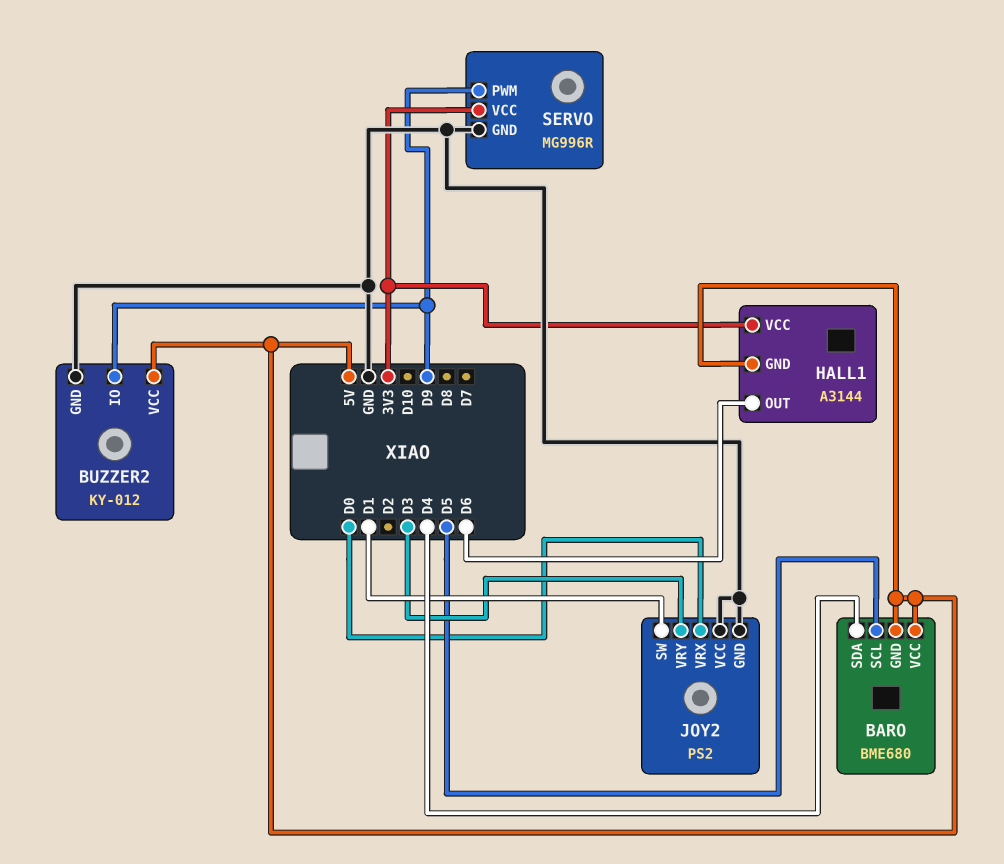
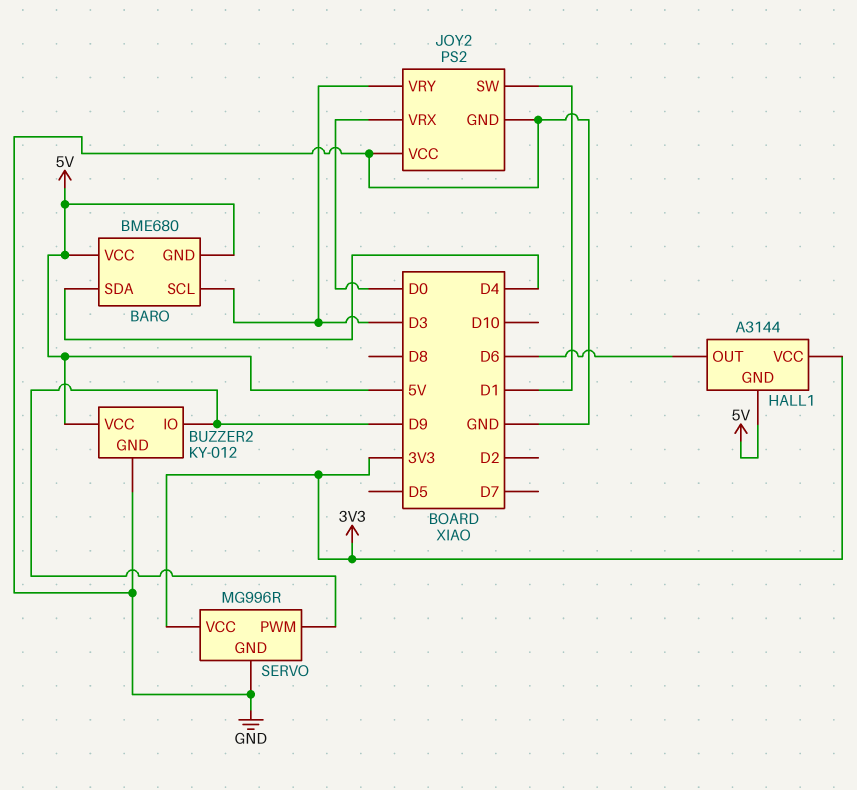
BARO pin SCL: D5 -> D3

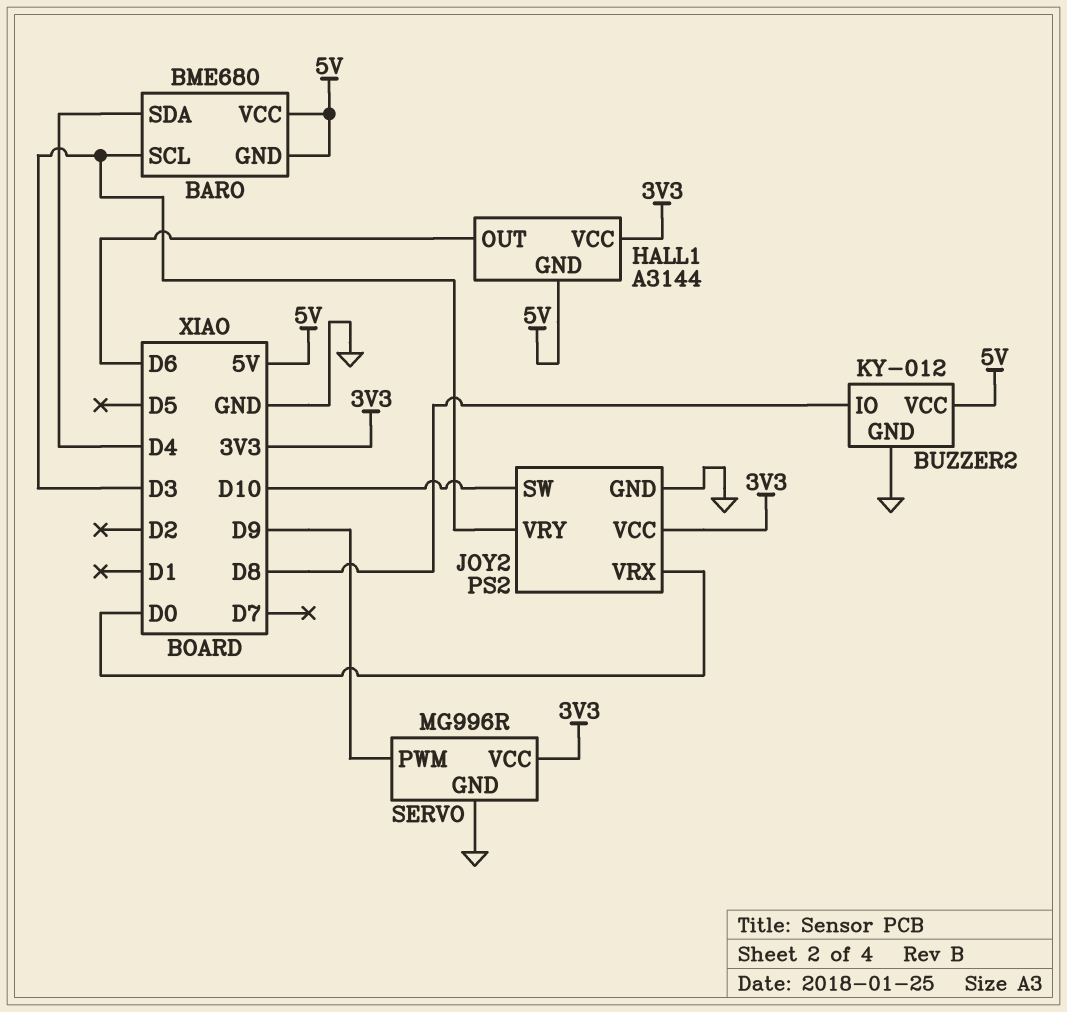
BUZZER2 pin IO: D9 -> D8
JOY2 pin SW: D1 -> D10
JOY2 pin VCC: GND -> 3V3

